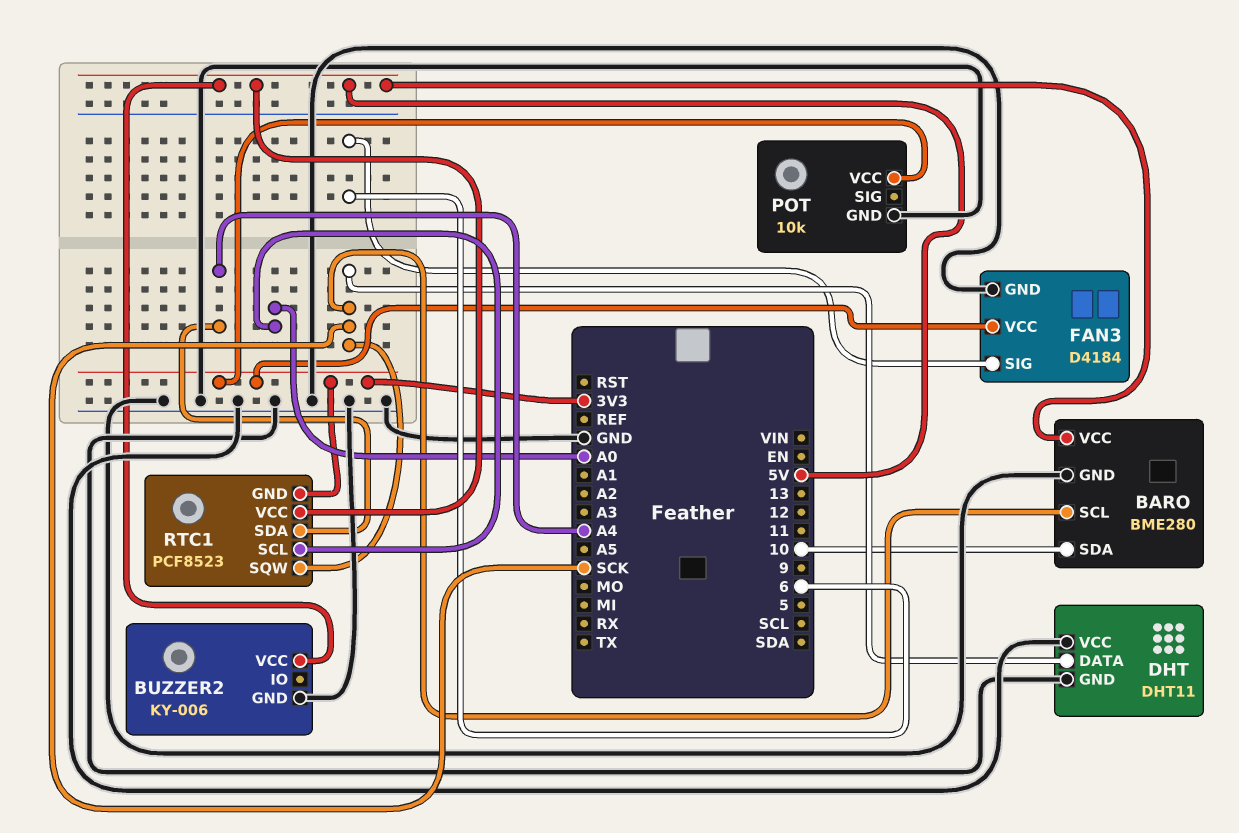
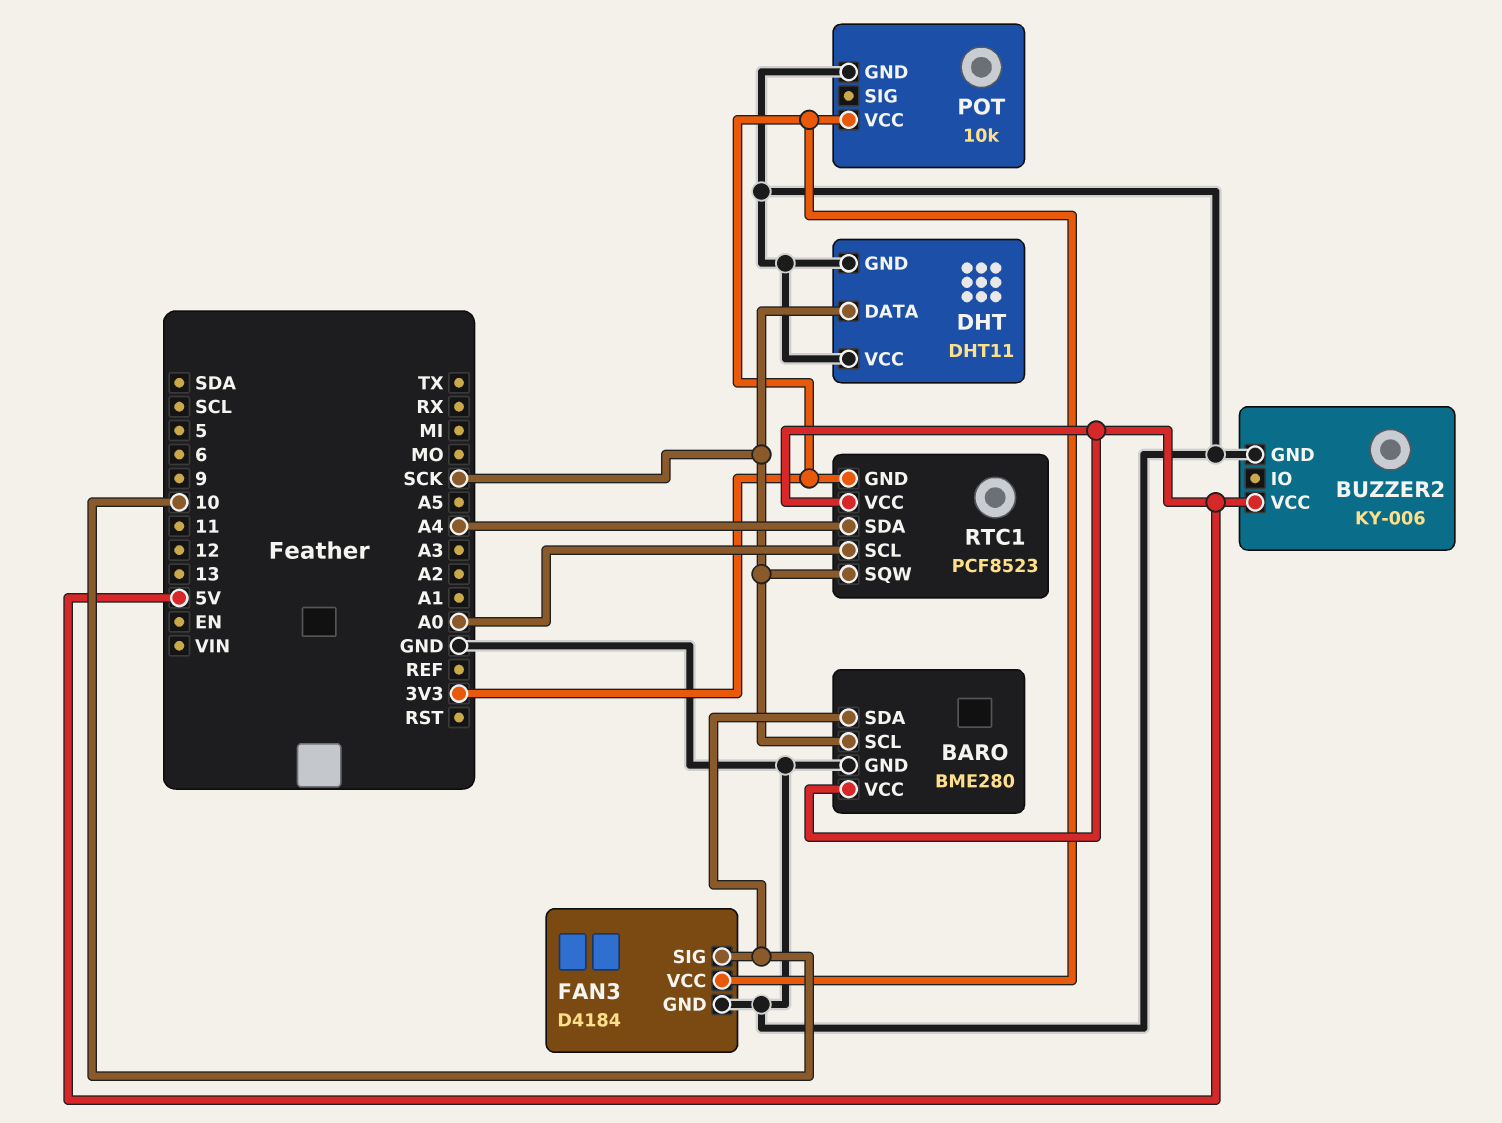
FAN3 pin SIG: 6 -> 10

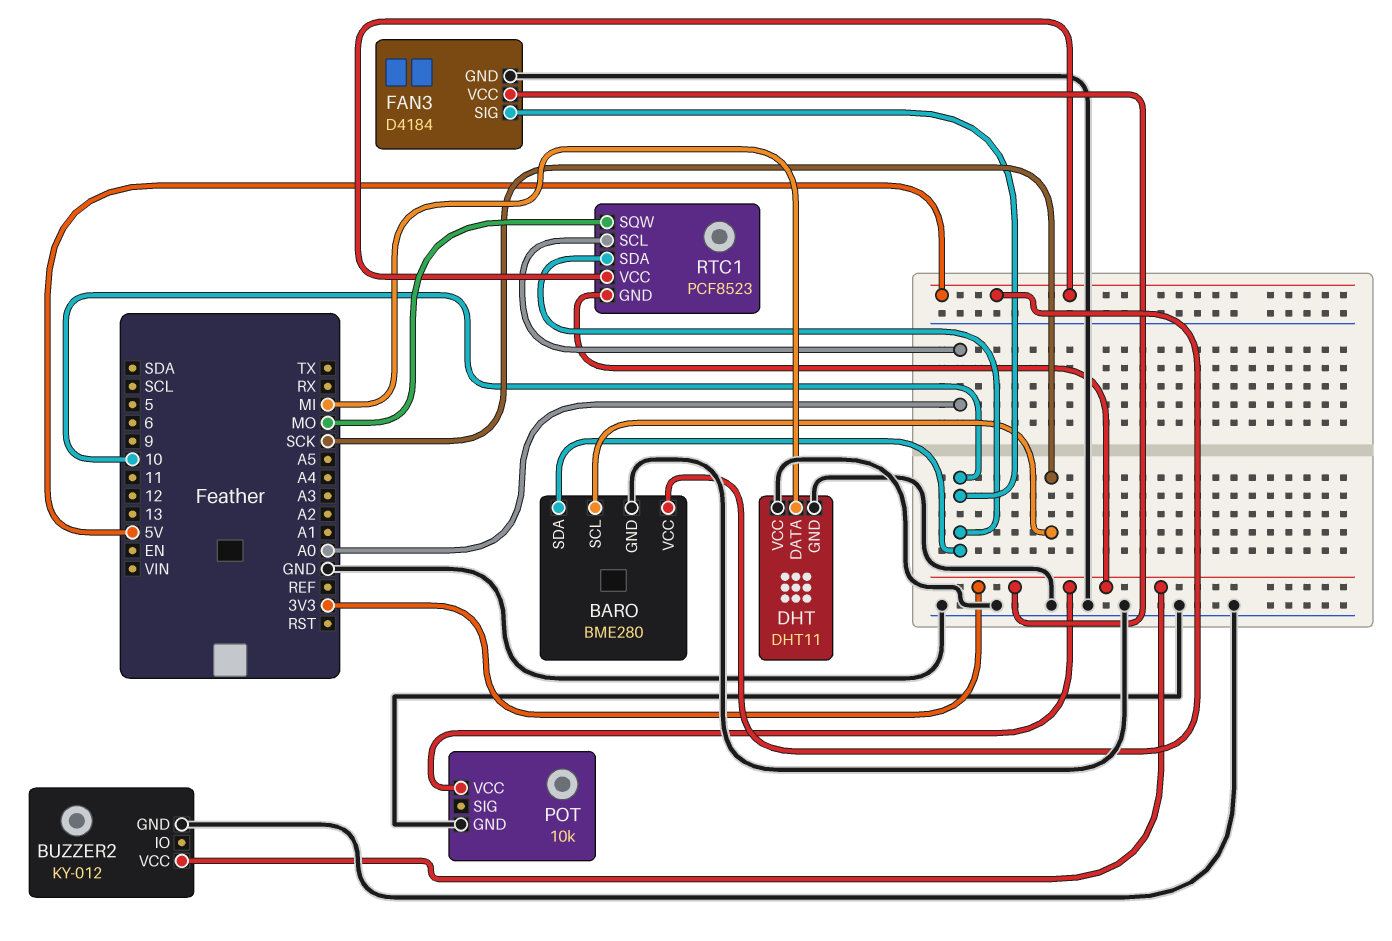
BUZZER2: KY-006 -> KY-012
BUZZER2 pin VCC: 5V -> 3V3
DHT pin DATA: SCK -> MI
RTC1 pin SDA: A4 -> 10
RTC1 pin SQW: SCK -> MO

